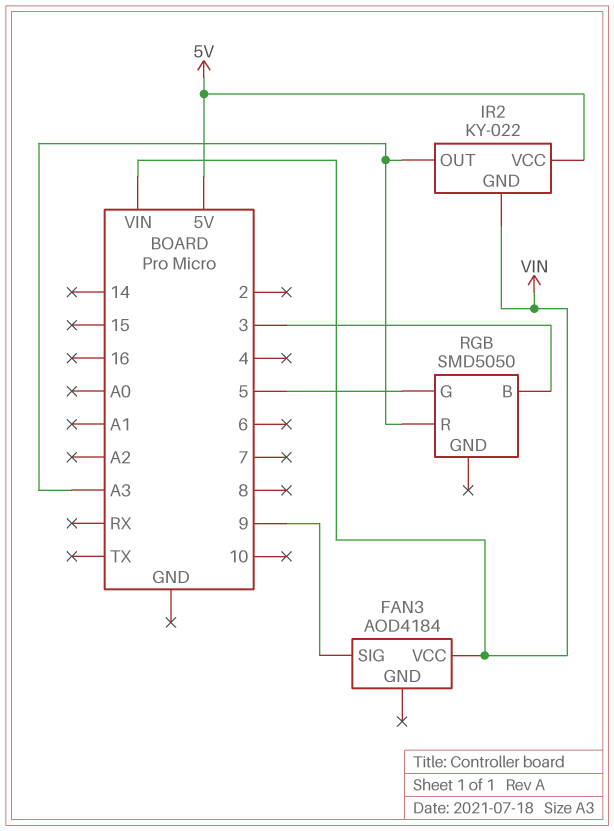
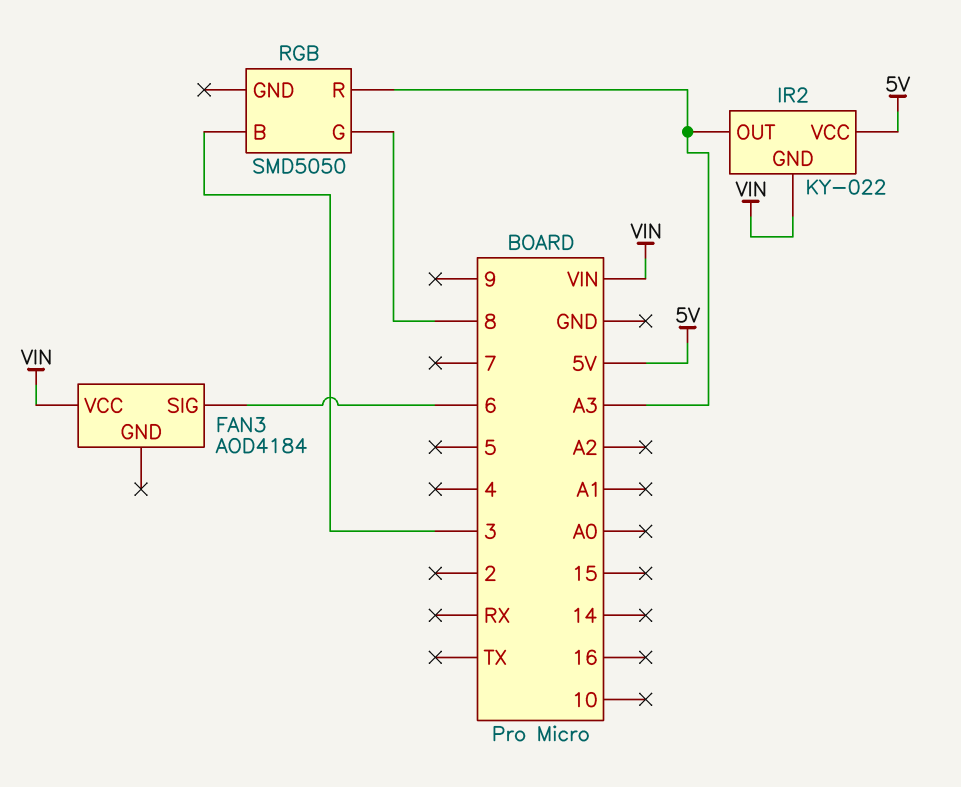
FAN3 pin SIG: 9 -> 6
RGB pin G: 5 -> 8

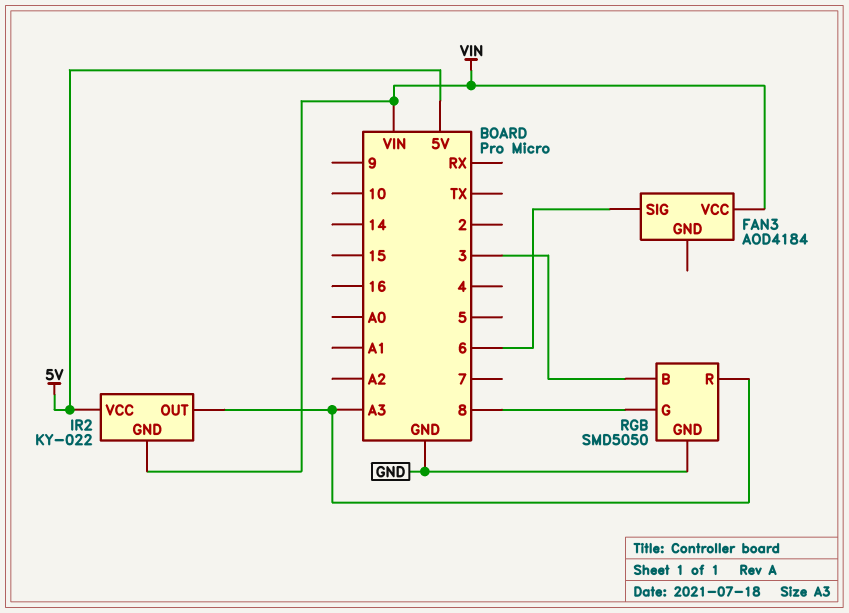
RGB pin GND: none -> GND

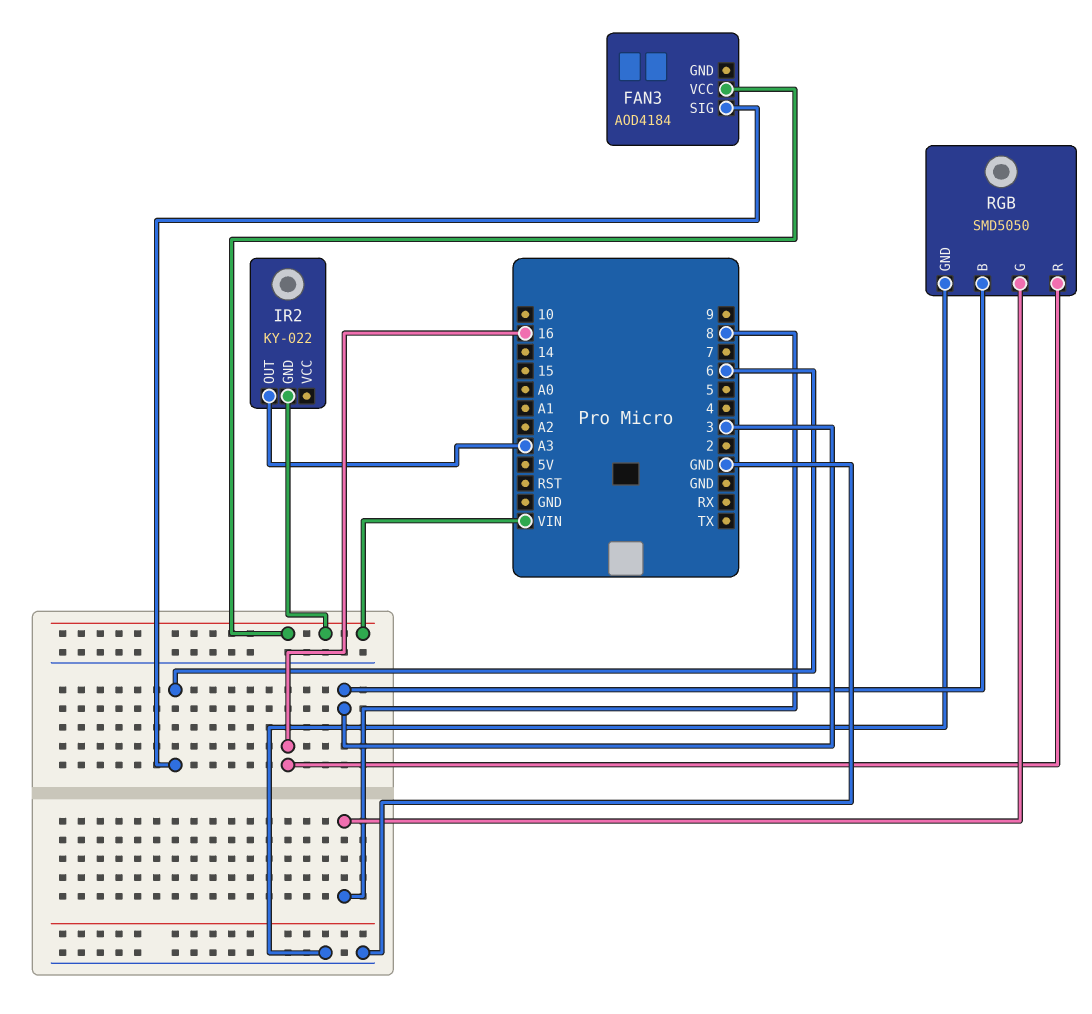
IR2 pin VCC: 5V -> none
RGB pin R: A3 -> 16

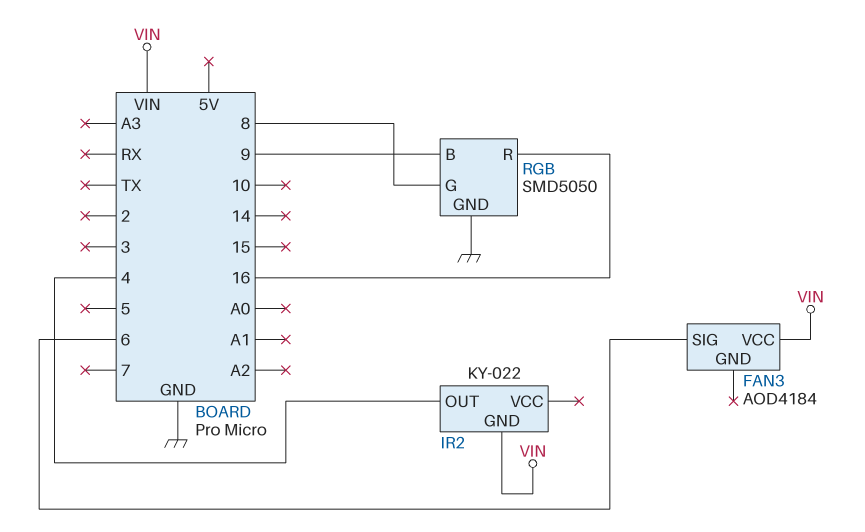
IR2 pin OUT: A3 -> 4
RGB pin B: 3 -> 9

